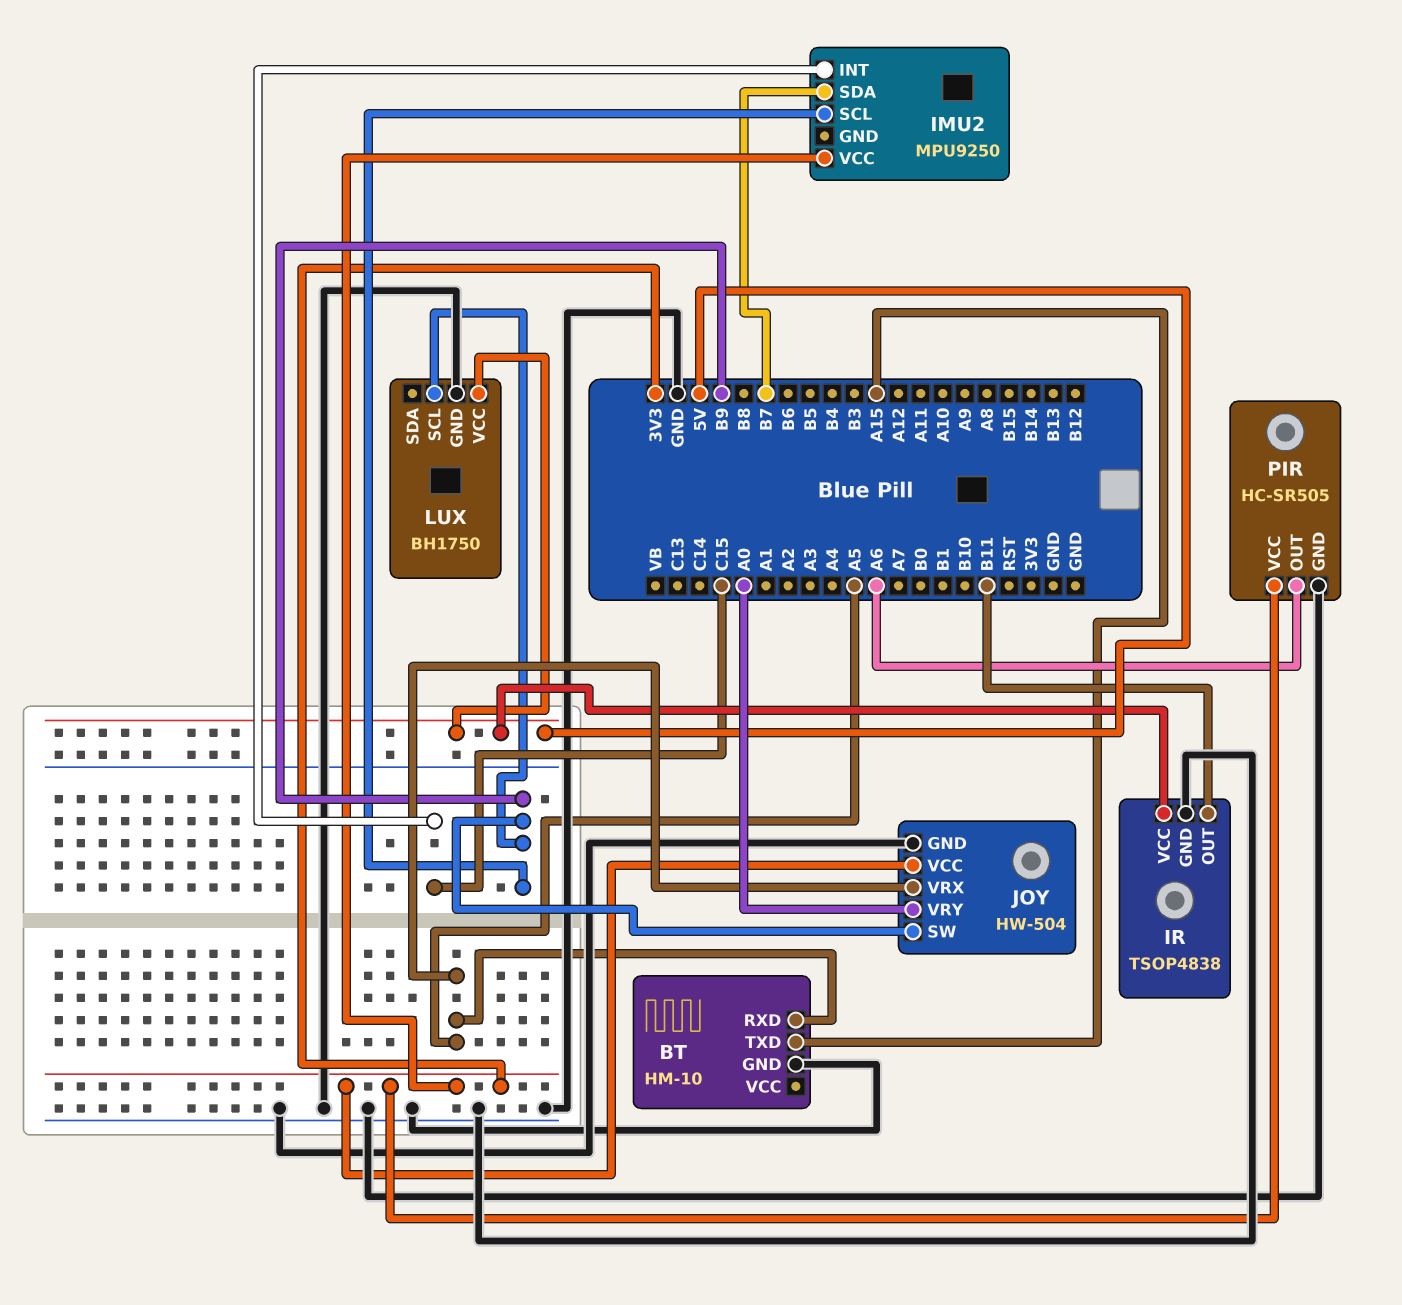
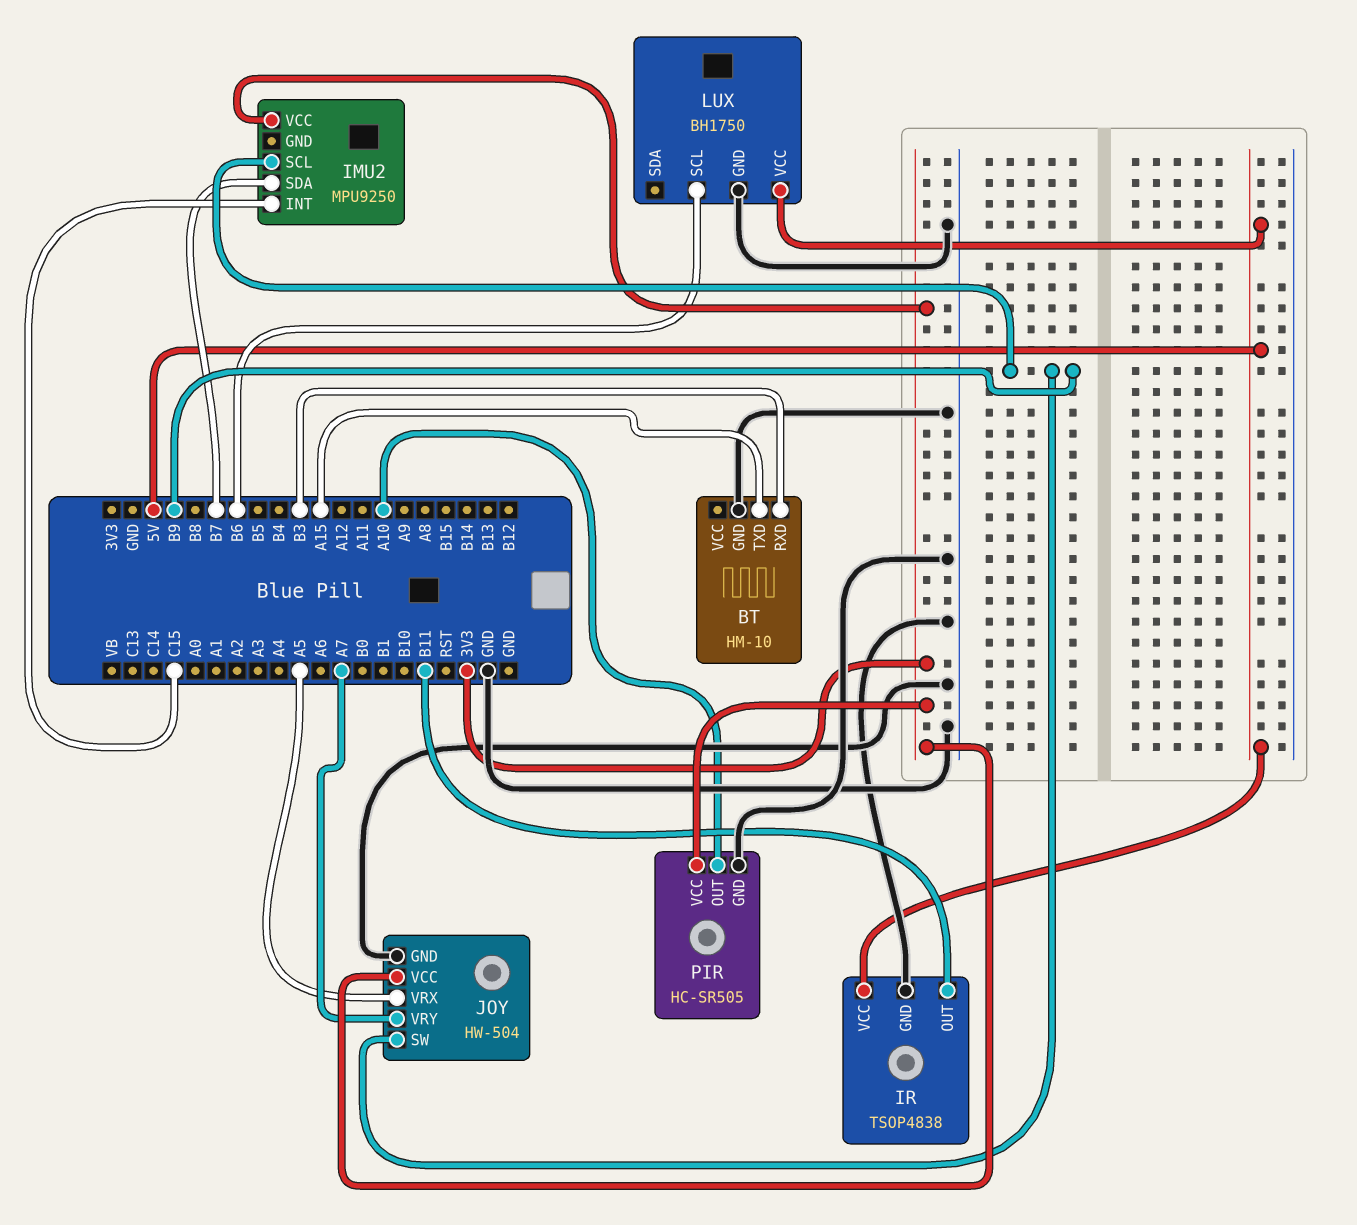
BT pin RXD: A5 -> B3
JOY pin VRY: A0 -> A7
LUX pin SCL: B9 -> B6
PIR pin OUT: A6 -> A10

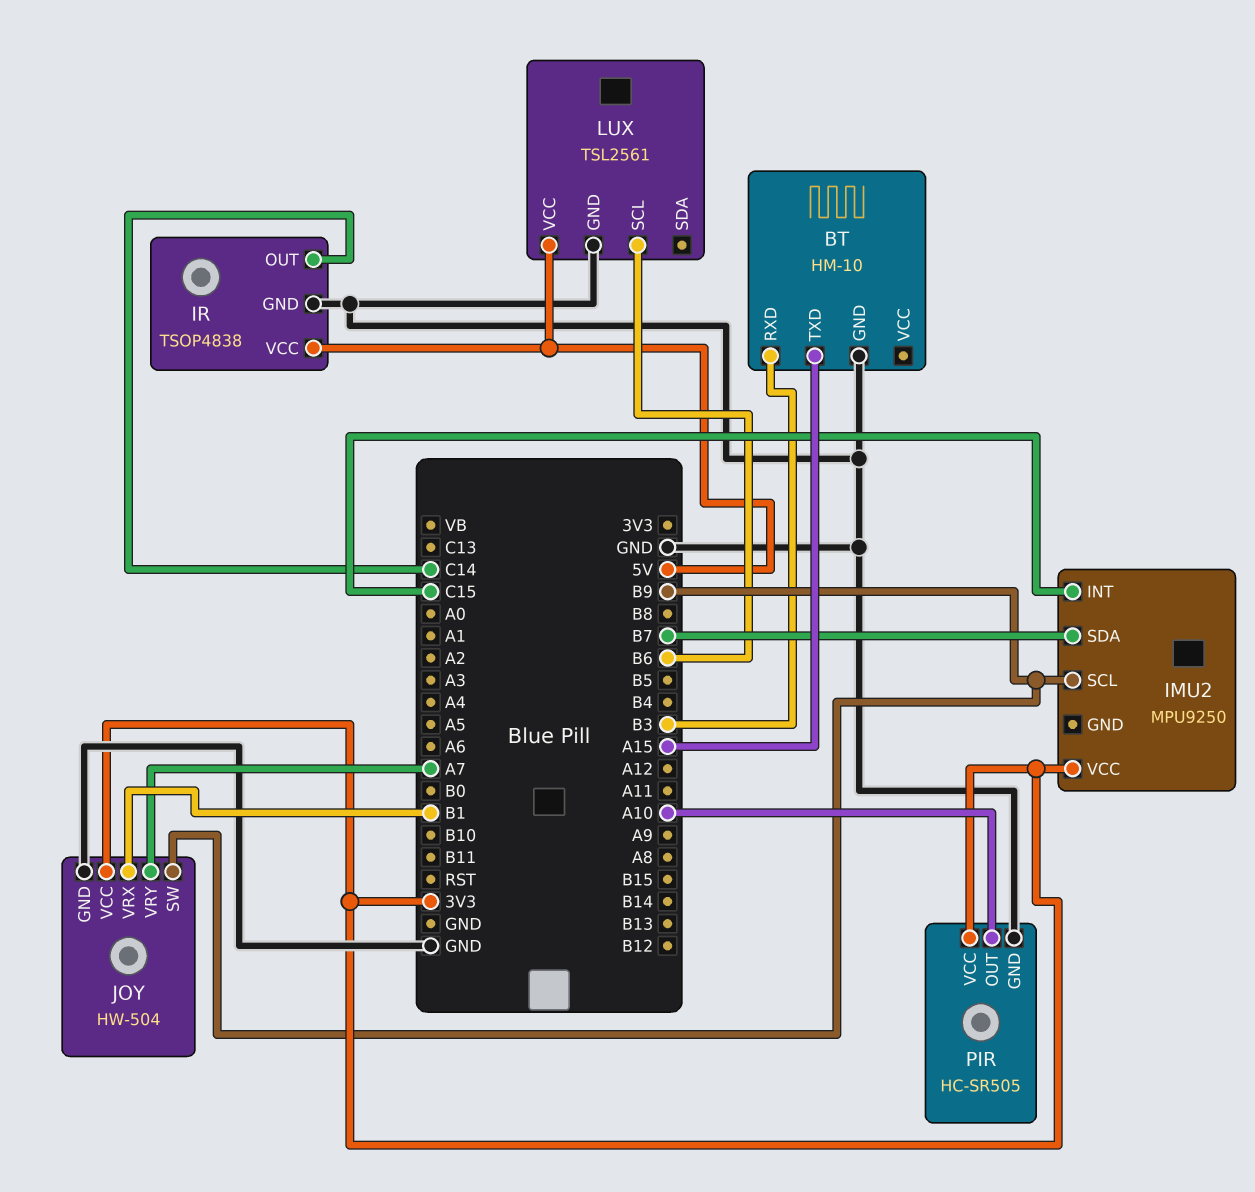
IR pin OUT: B11 -> C14
JOY pin VRX: A5 -> B1
LUX: BH1750 -> TSL2561

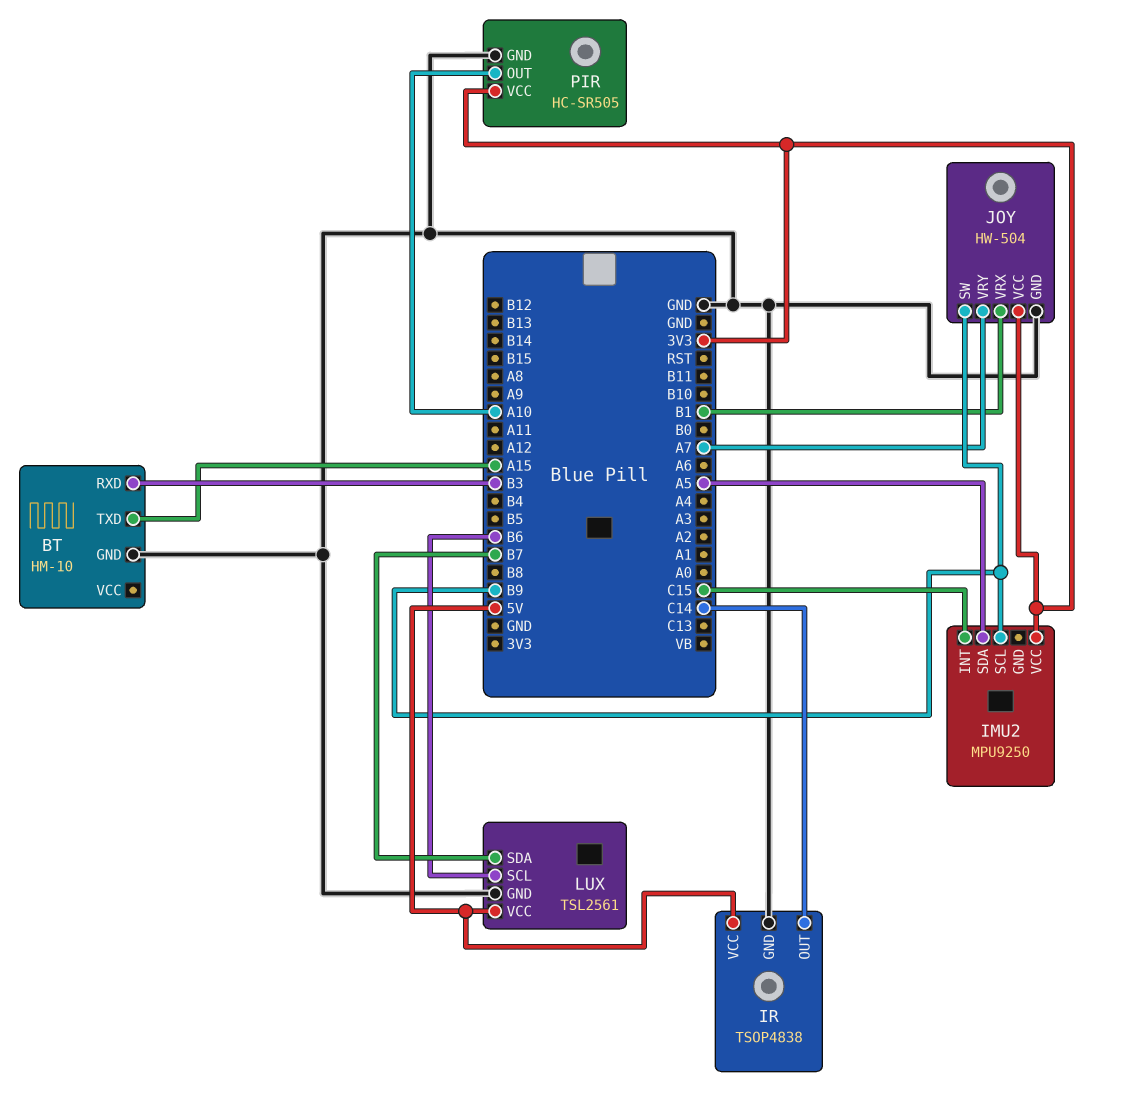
IMU2 pin SDA: B7 -> A5
LUX pin SDA: none -> B7

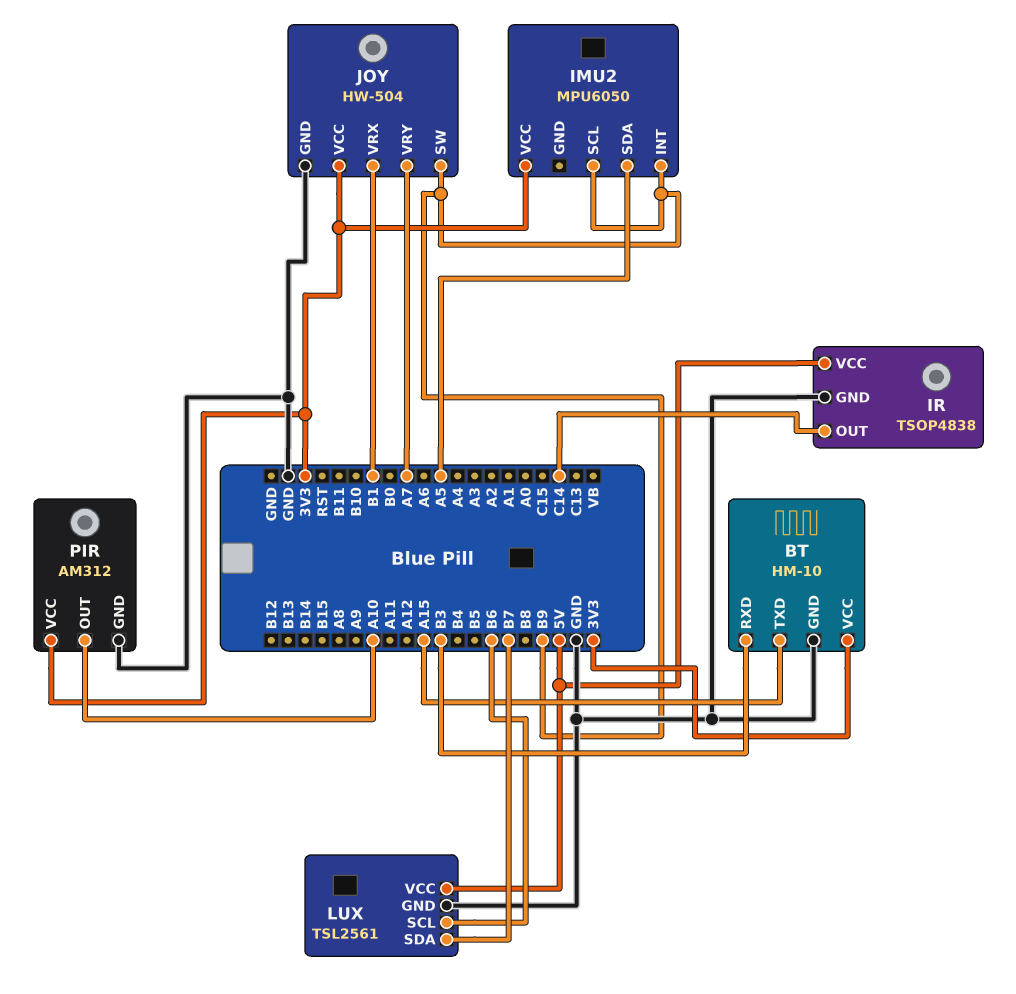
BT pin VCC: none -> 3V3
IMU2: MPU9250 -> MPU6050
IMU2 pin INT: C15 -> B9
PIR: HC-SR505 -> AM312

